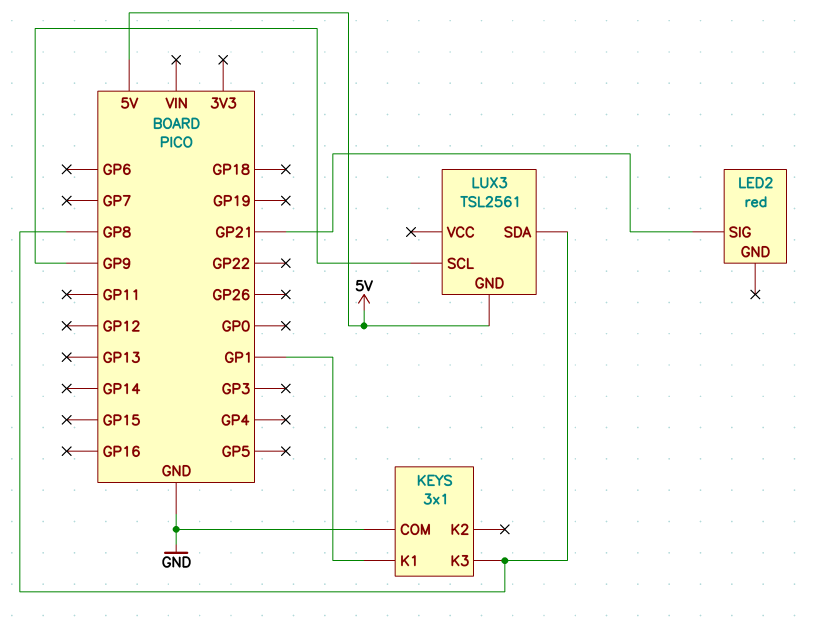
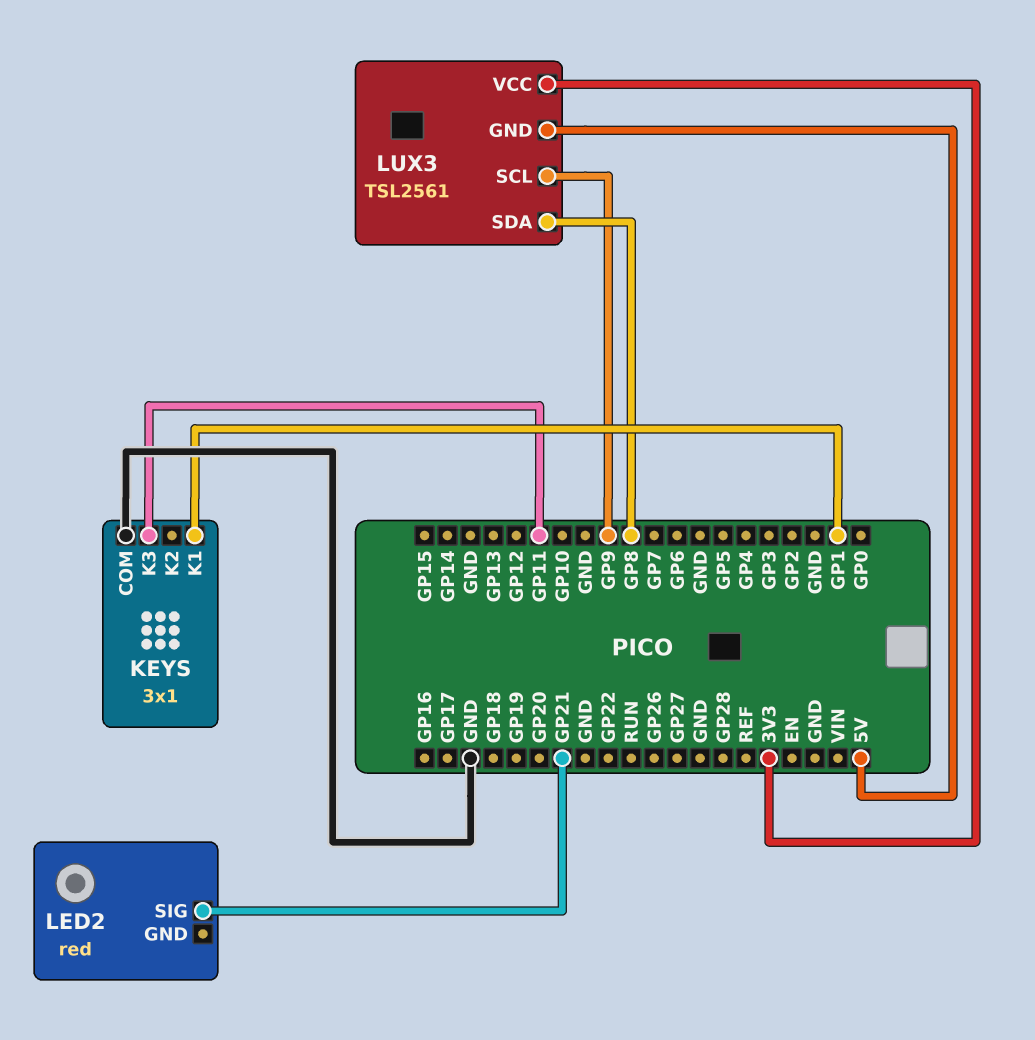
KEYS pin K3: GP8 -> GP11
LUX3 pin VCC: none -> 3V3

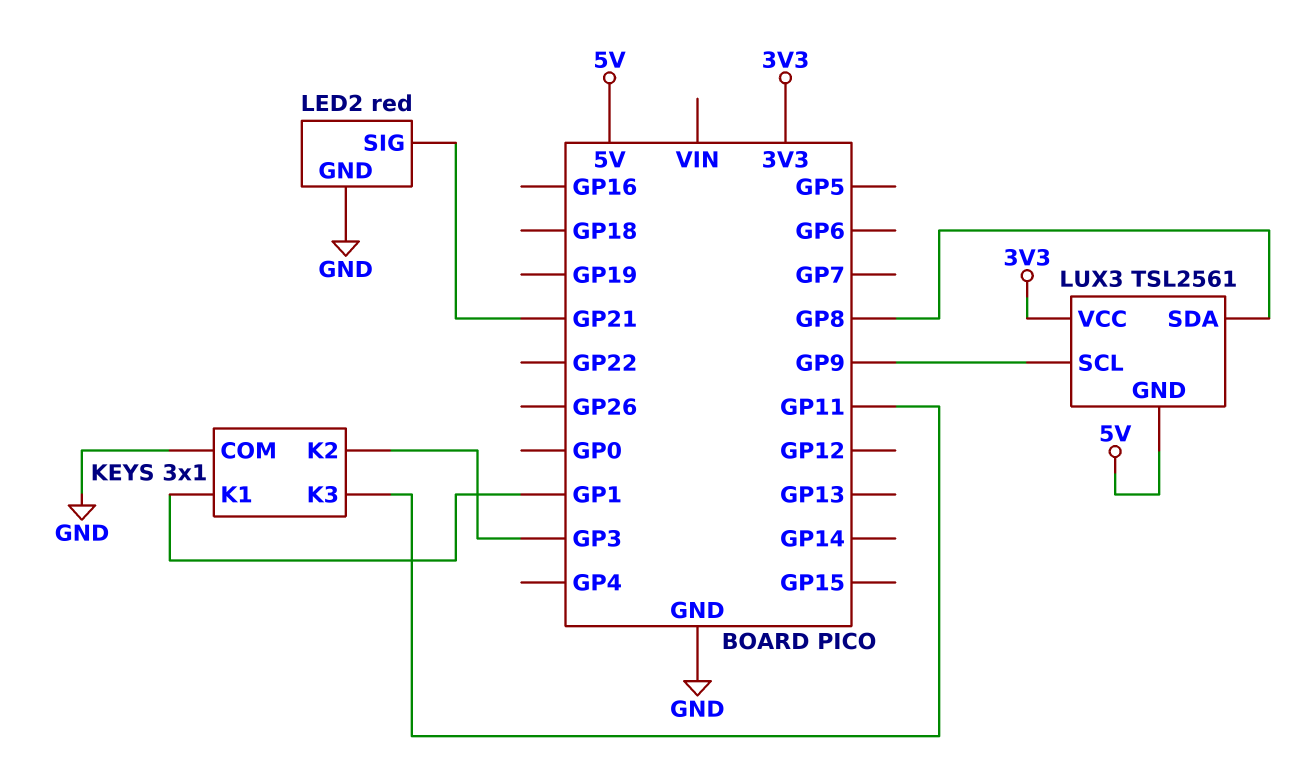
KEYS pin K2: none -> GP3
LED2 pin GND: none -> GND

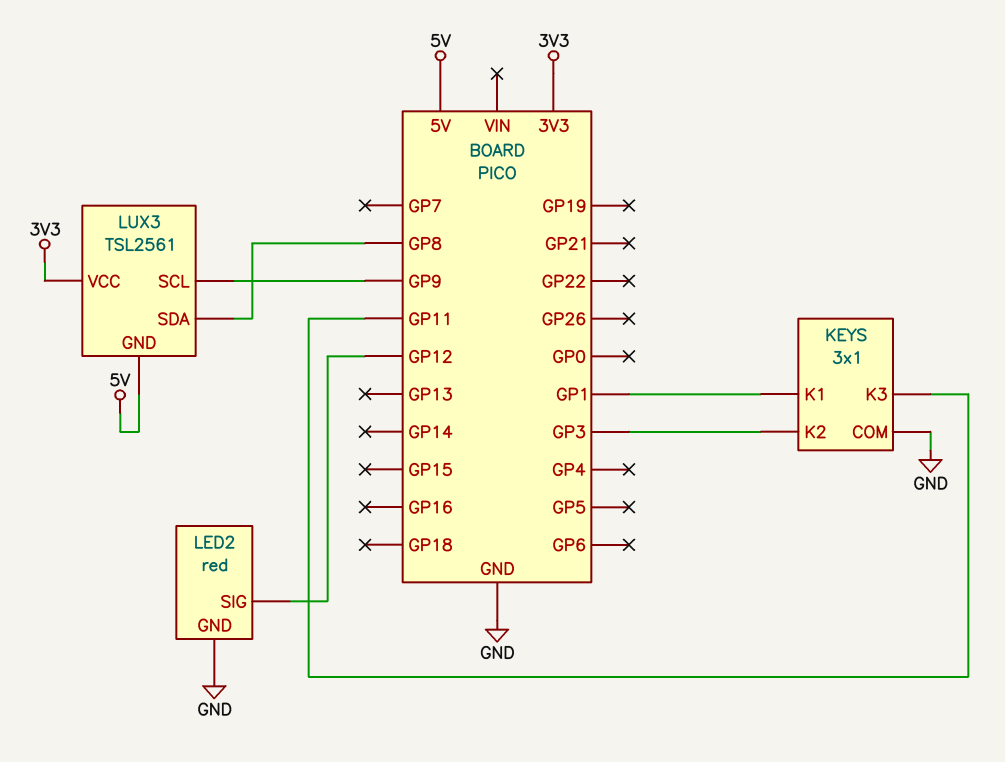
LED2 pin SIG: GP21 -> GP12

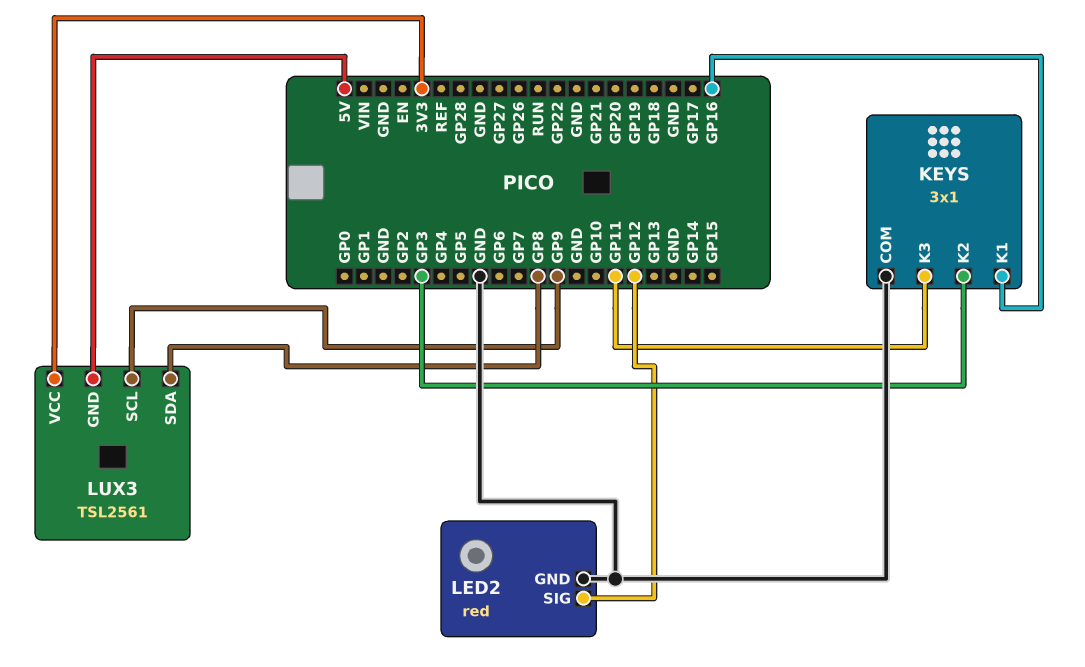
KEYS pin K1: GP1 -> GP16

